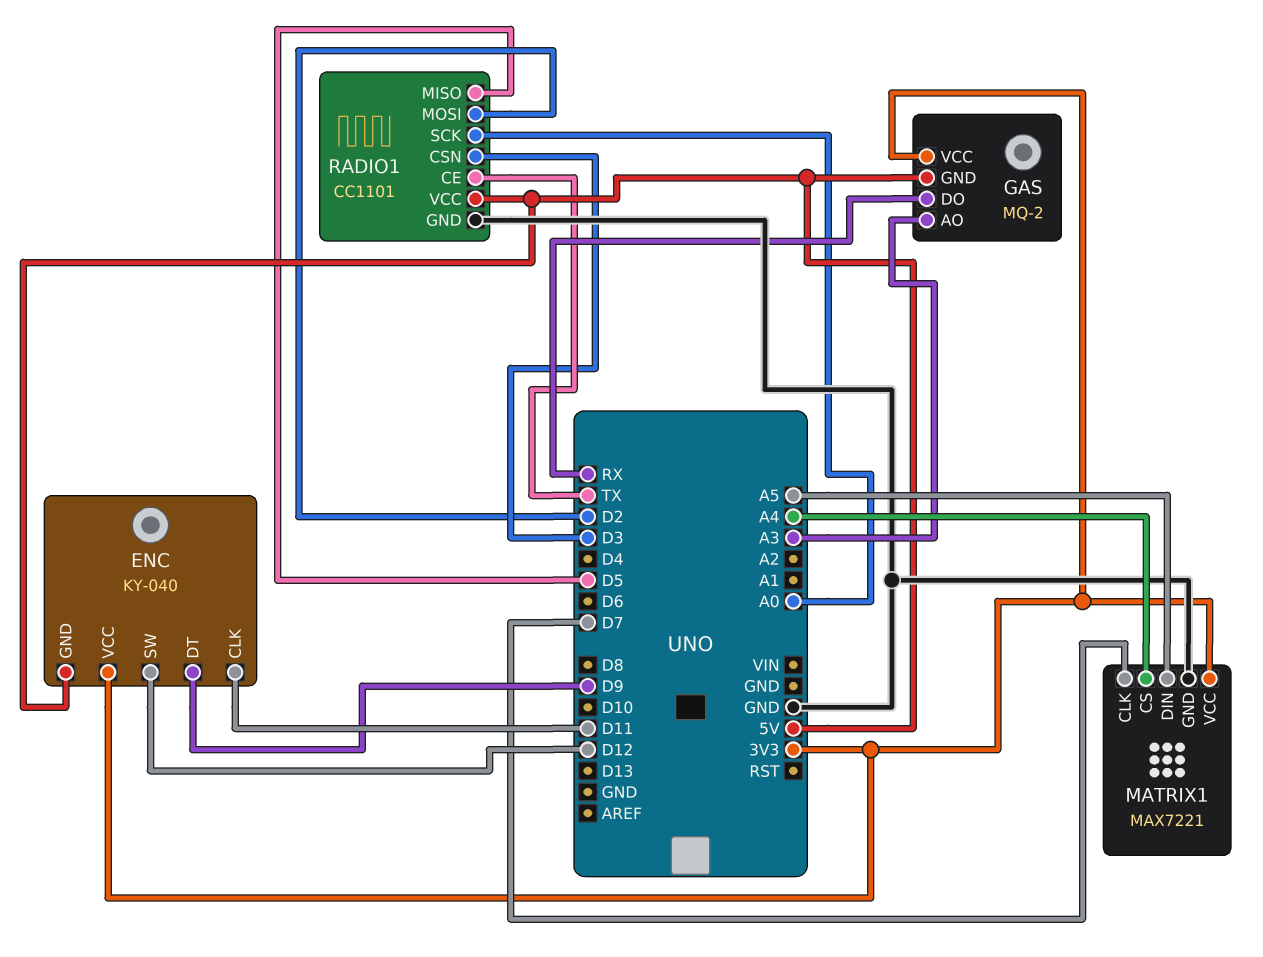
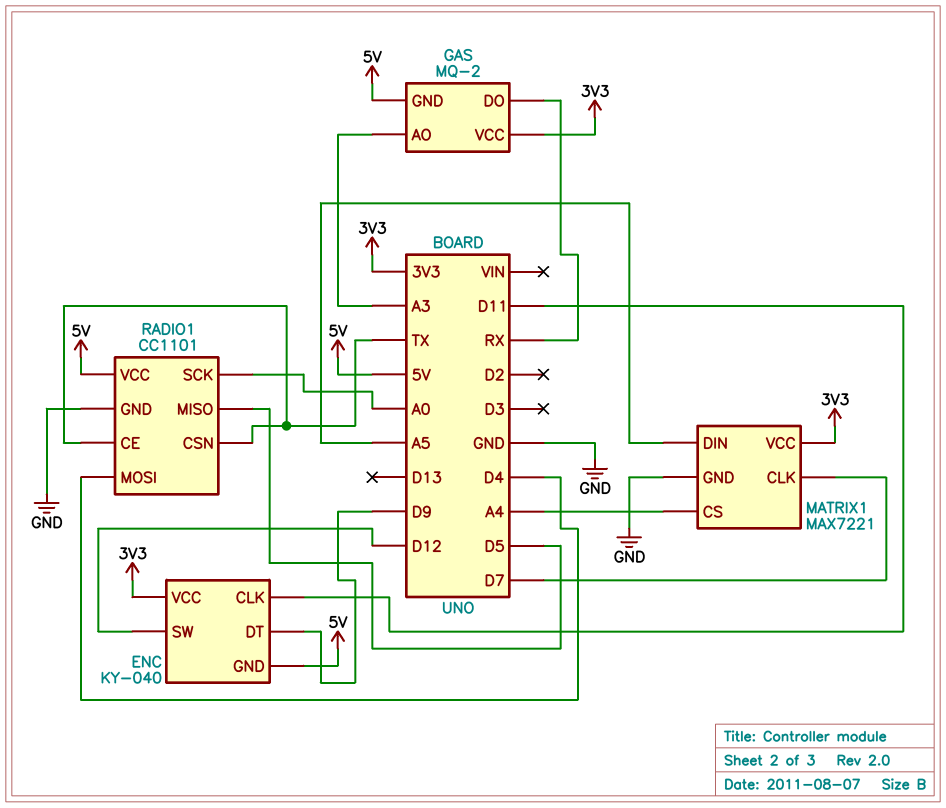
RADIO1 pin CSN: D3 -> TX
RADIO1 pin MOSI: D2 -> D4

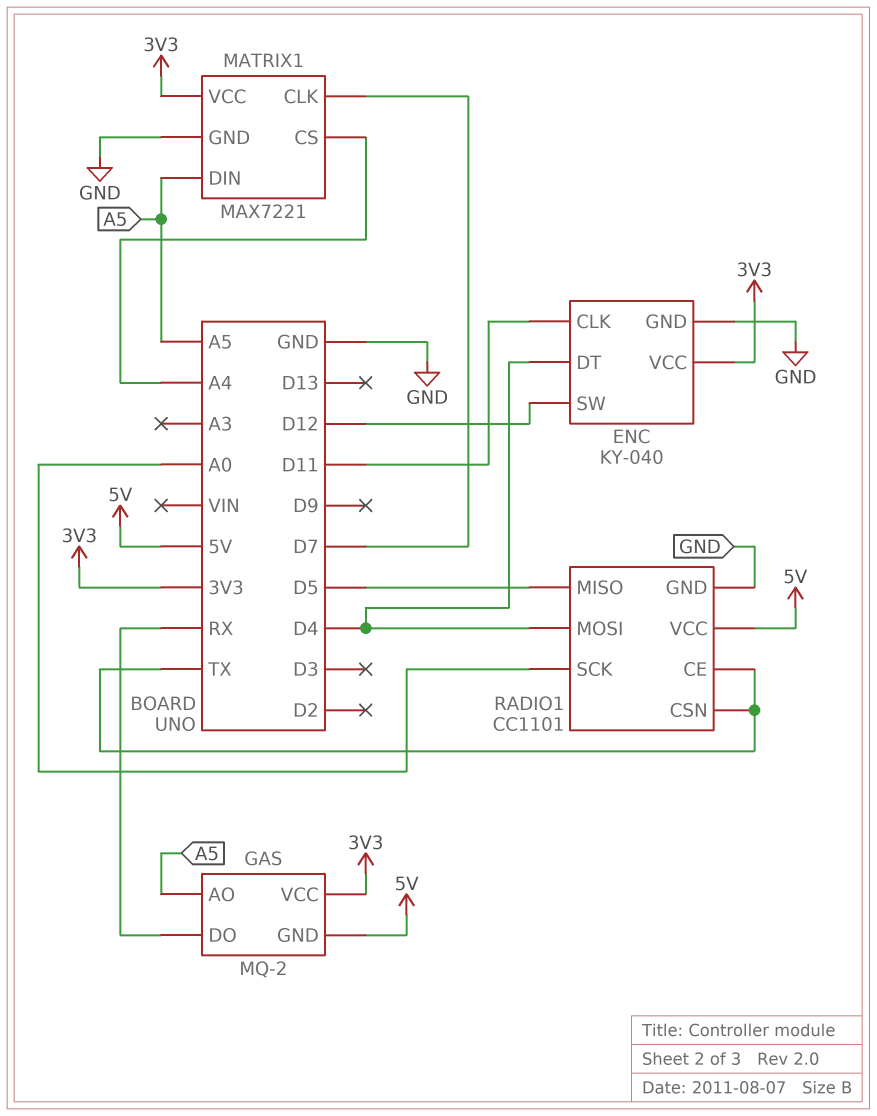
ENC pin DT: D9 -> D4
ENC pin GND: 5V -> GND
GAS pin AO: A3 -> A5

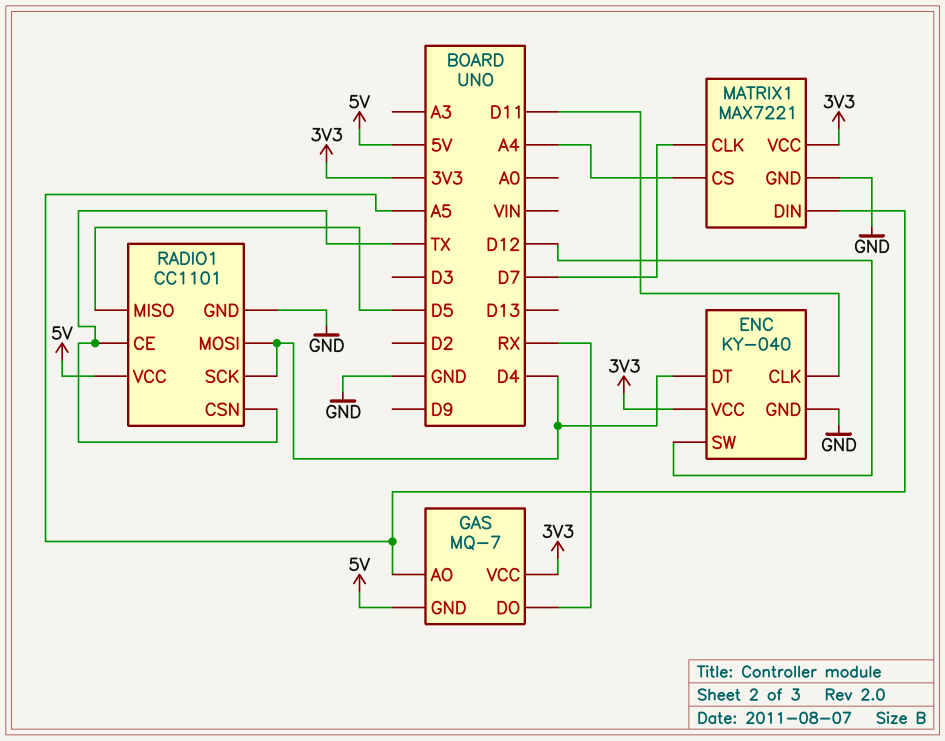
GAS: MQ-2 -> MQ-7
RADIO1 pin SCK: A0 -> D4

